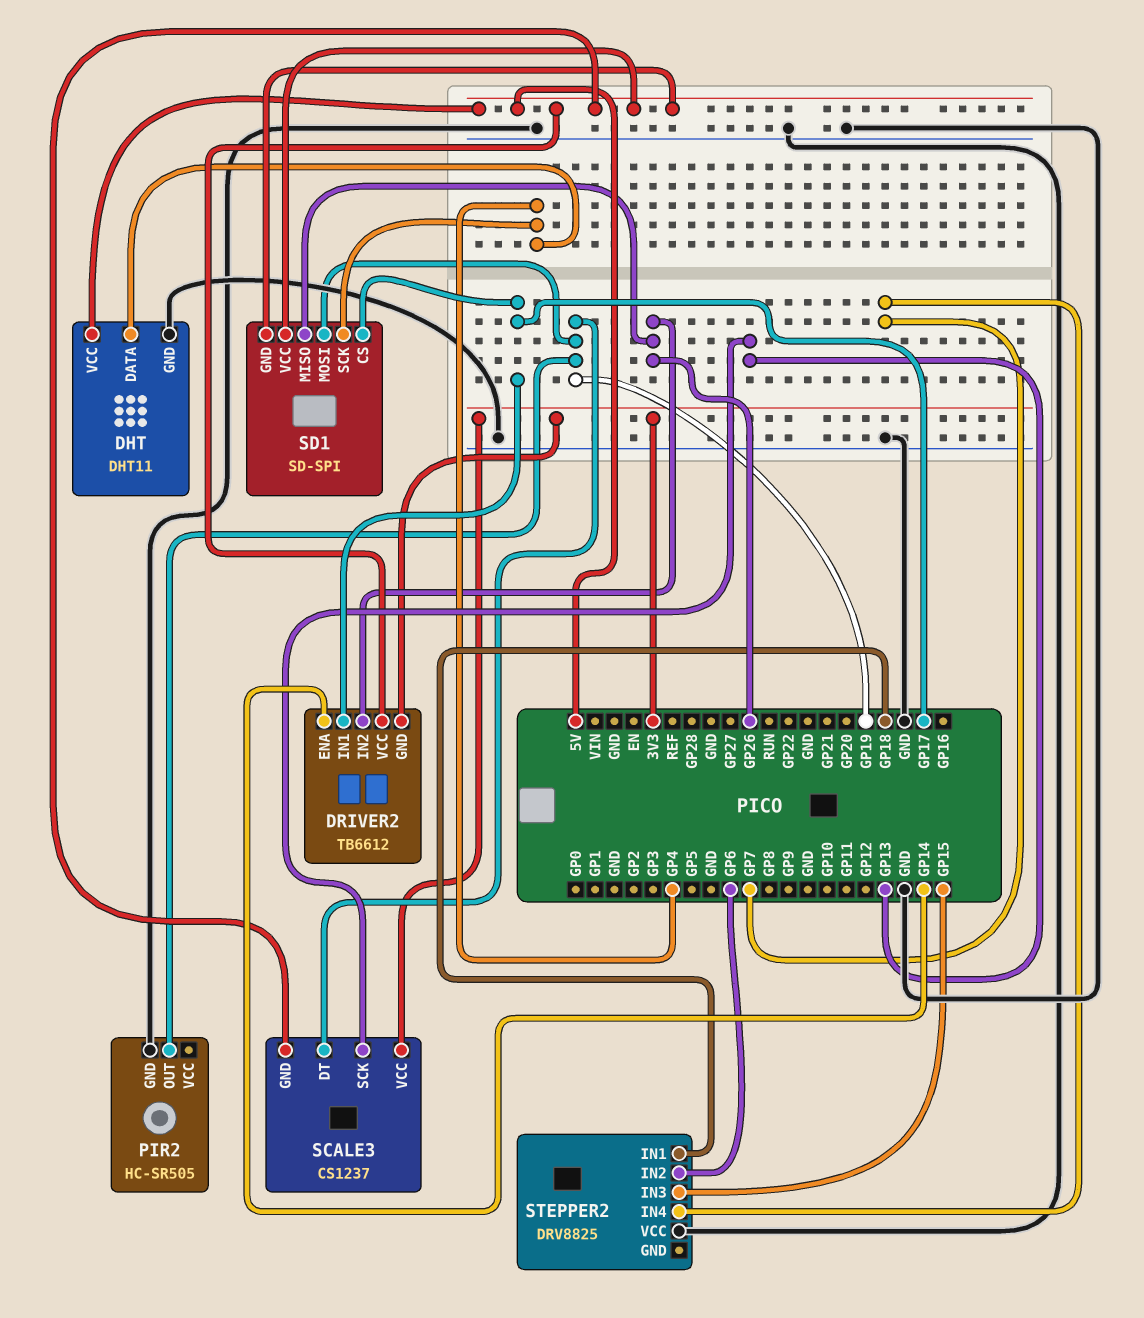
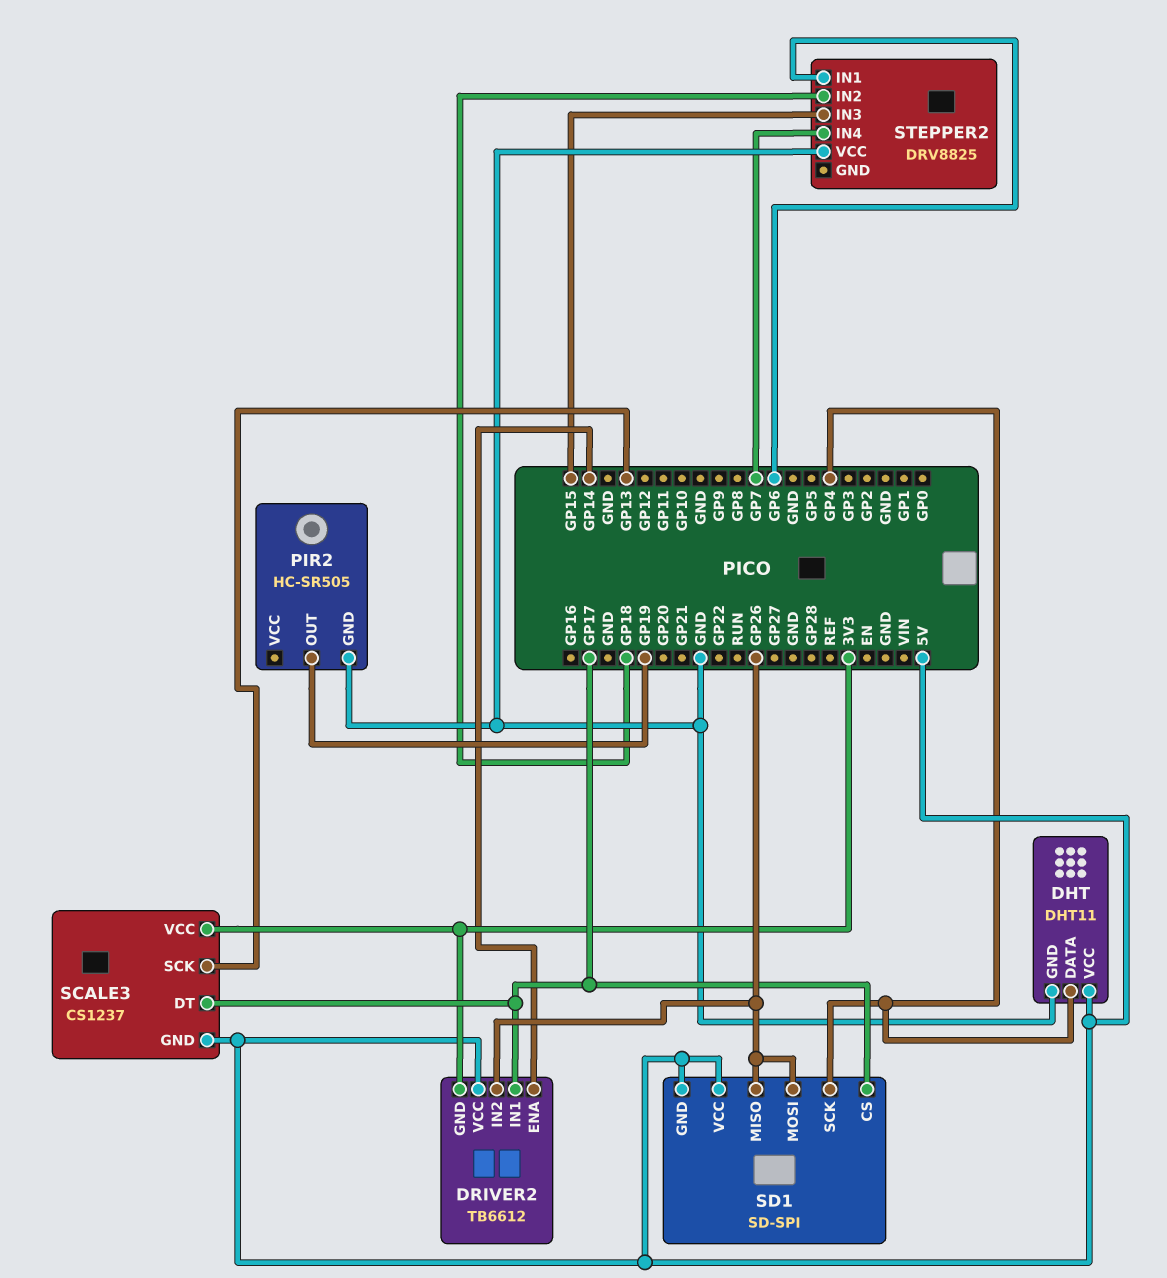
SCALE3 pin DT: GP19 -> GP17
SD1 pin MOSI: GP19 -> GP26
STEPPER2 pin IN1: GP18 -> GP6
STEPPER2 pin IN2: GP6 -> GP18

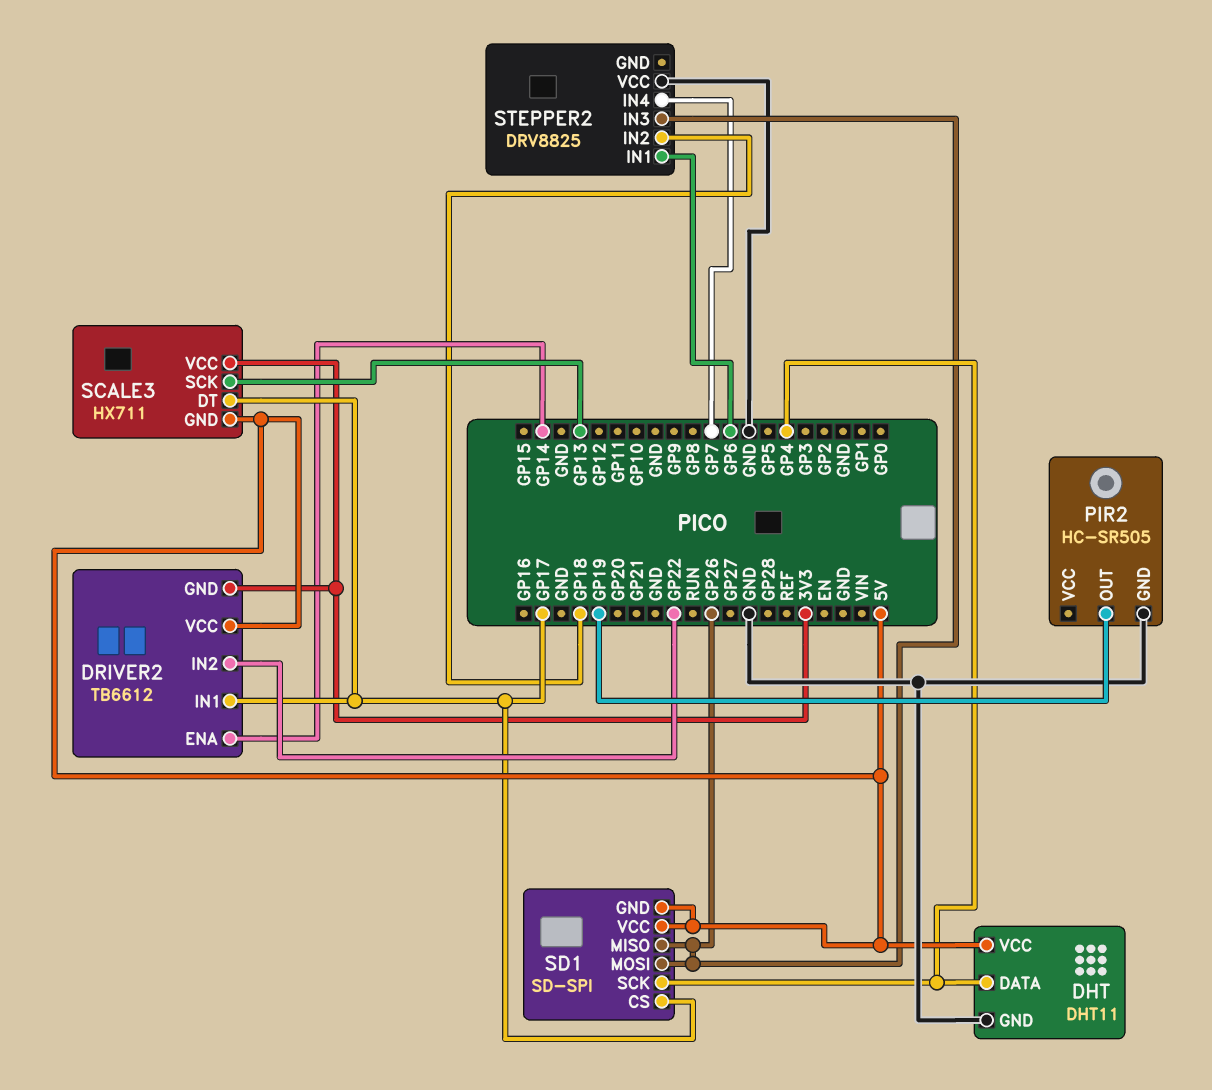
DRIVER2 pin IN2: GP26 -> GP22
SCALE3: CS1237 -> HX711
STEPPER2 pin IN3: GP15 -> GP26

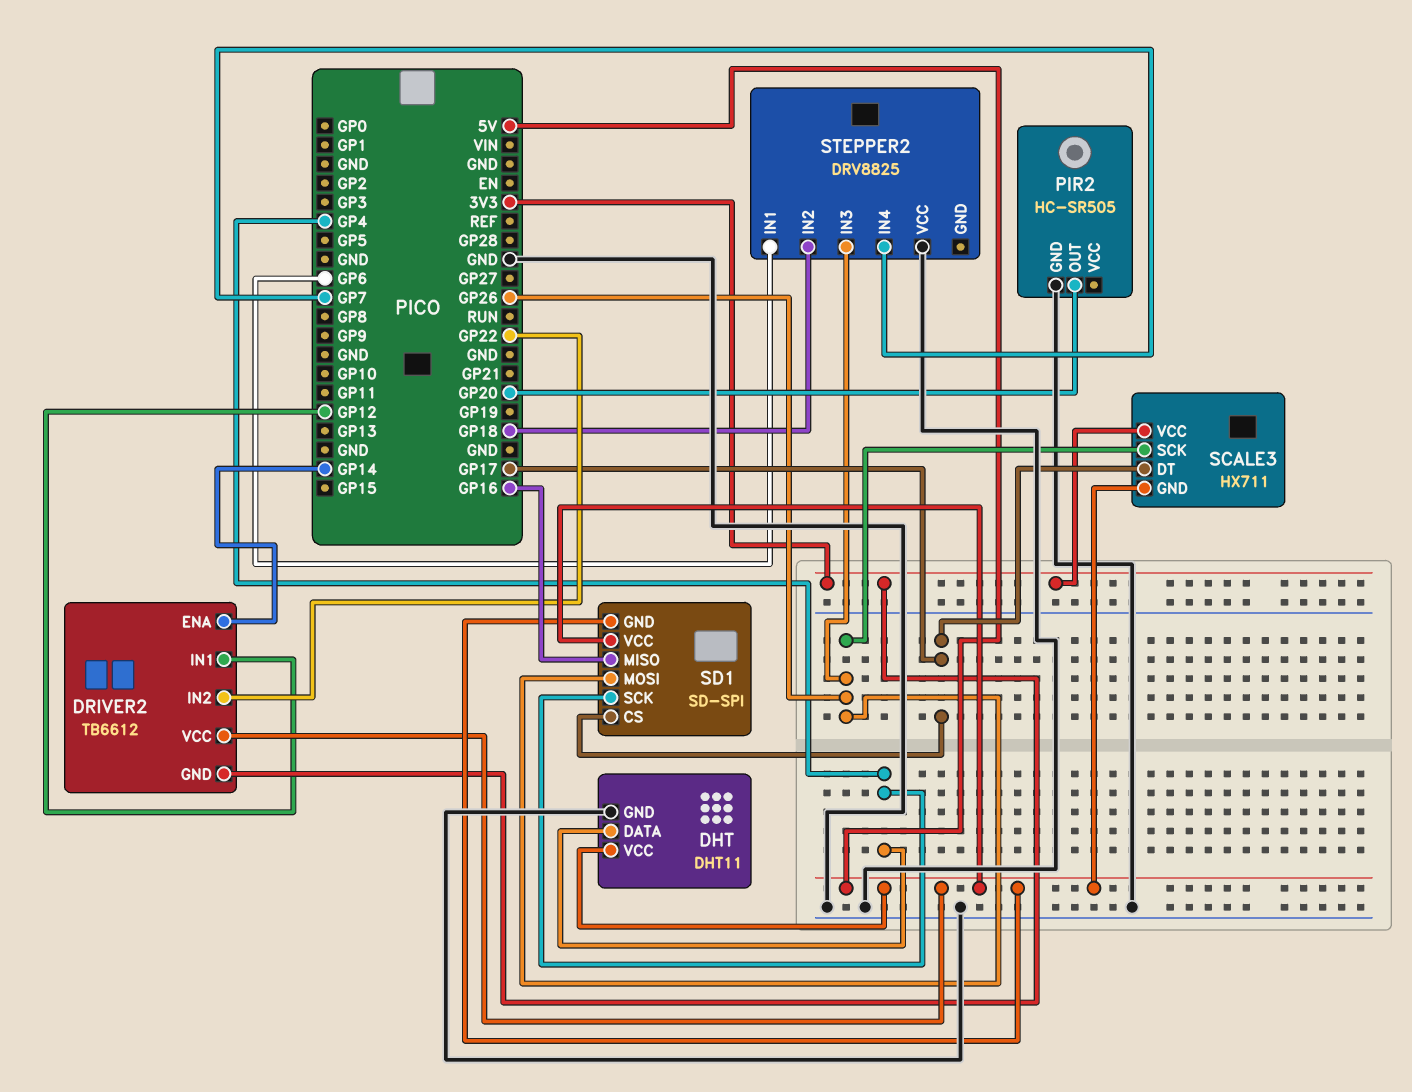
DRIVER2 pin IN1: GP17 -> GP12
PIR2 pin OUT: GP19 -> GP20
SCALE3 pin SCK: GP13 -> GP26
SD1 pin MISO: GP26 -> GP16

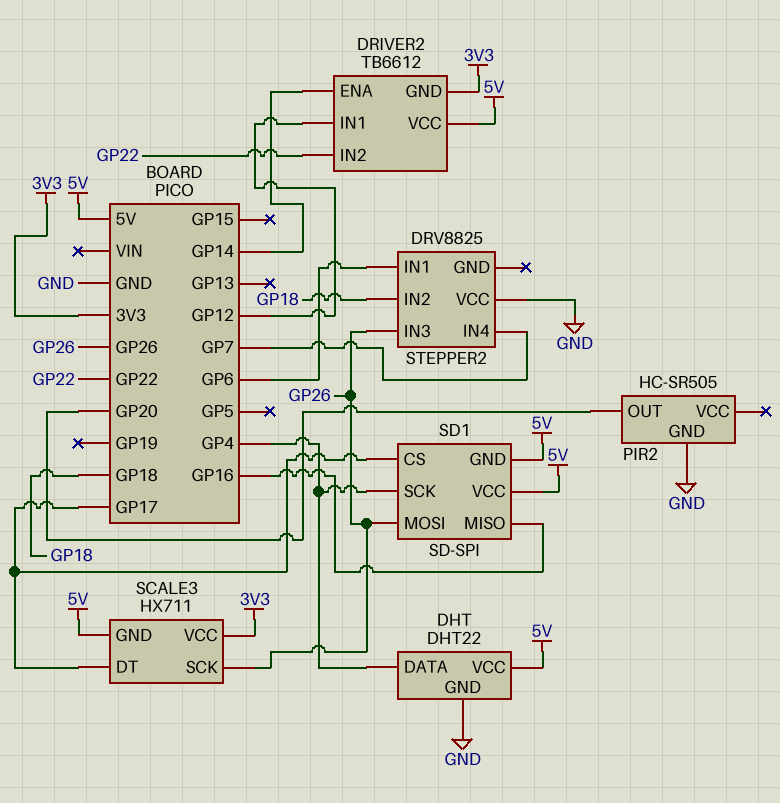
DHT: DHT11 -> DHT22

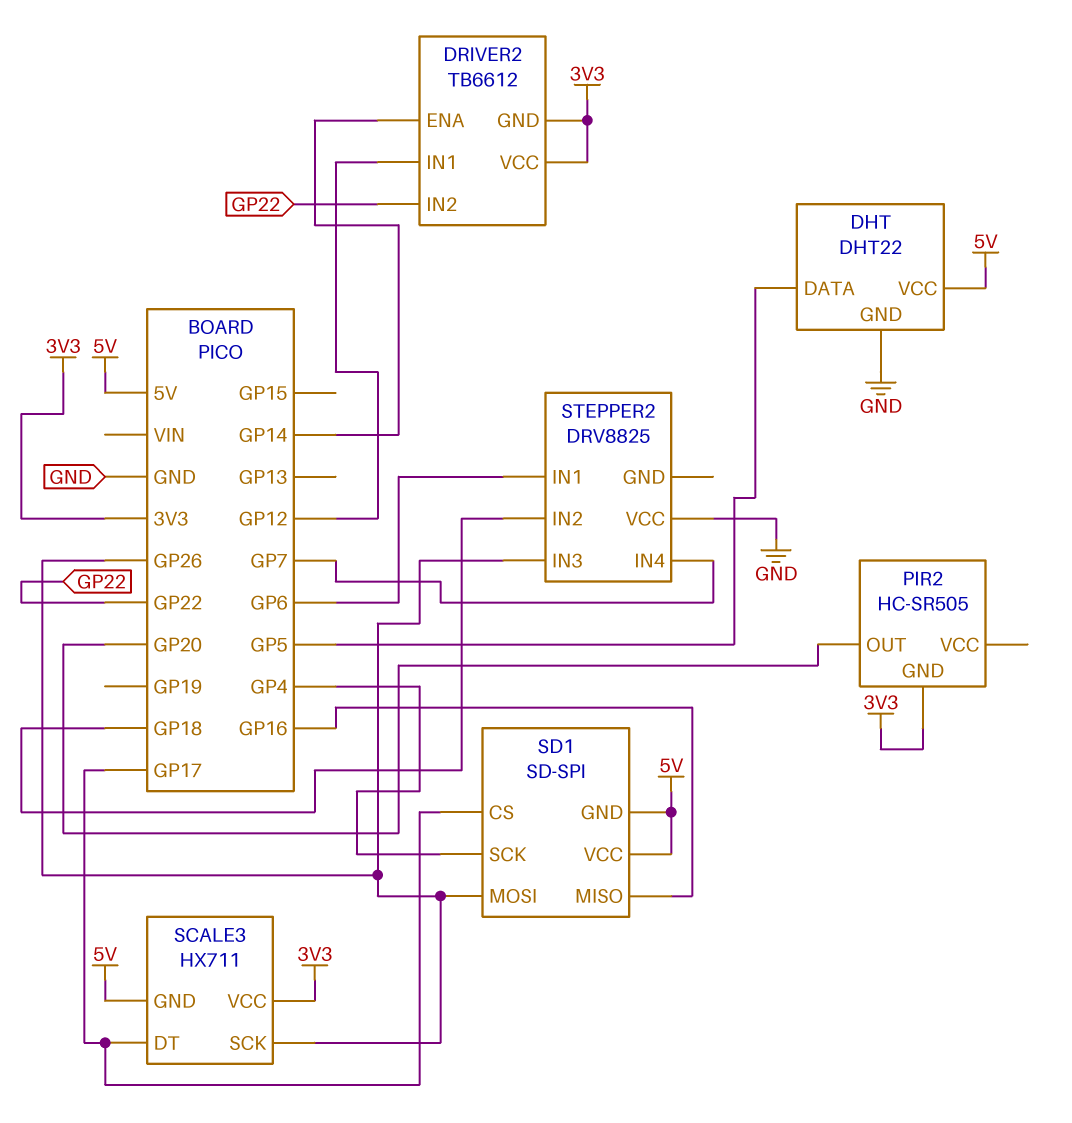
DHT pin DATA: GP4 -> GP5
DRIVER2 pin VCC: 5V -> 3V3
PIR2 pin GND: GND -> 3V3

